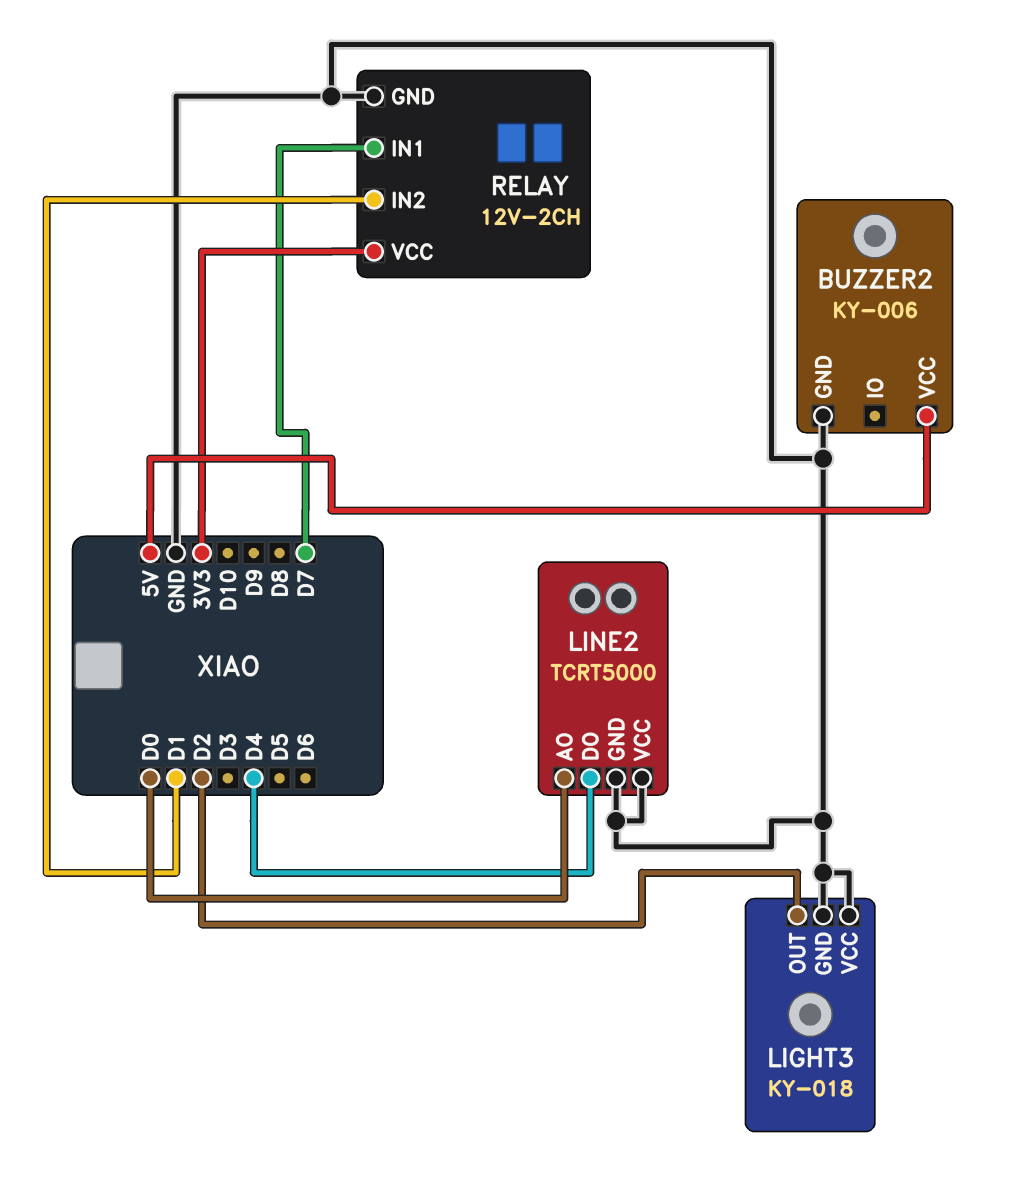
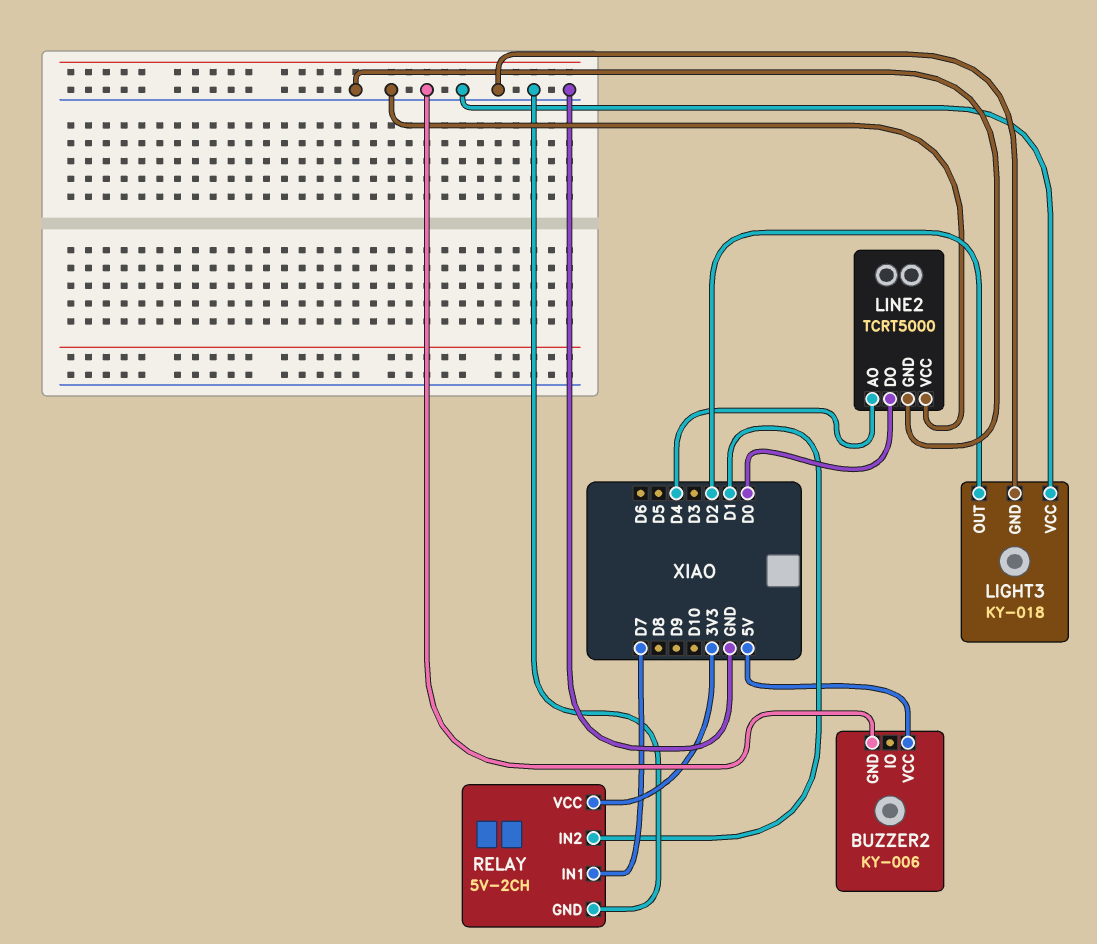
LINE2 pin AO: D0 -> D4
LINE2 pin DO: D4 -> D0
RELAY: 12V-2CH -> 5V-2CH

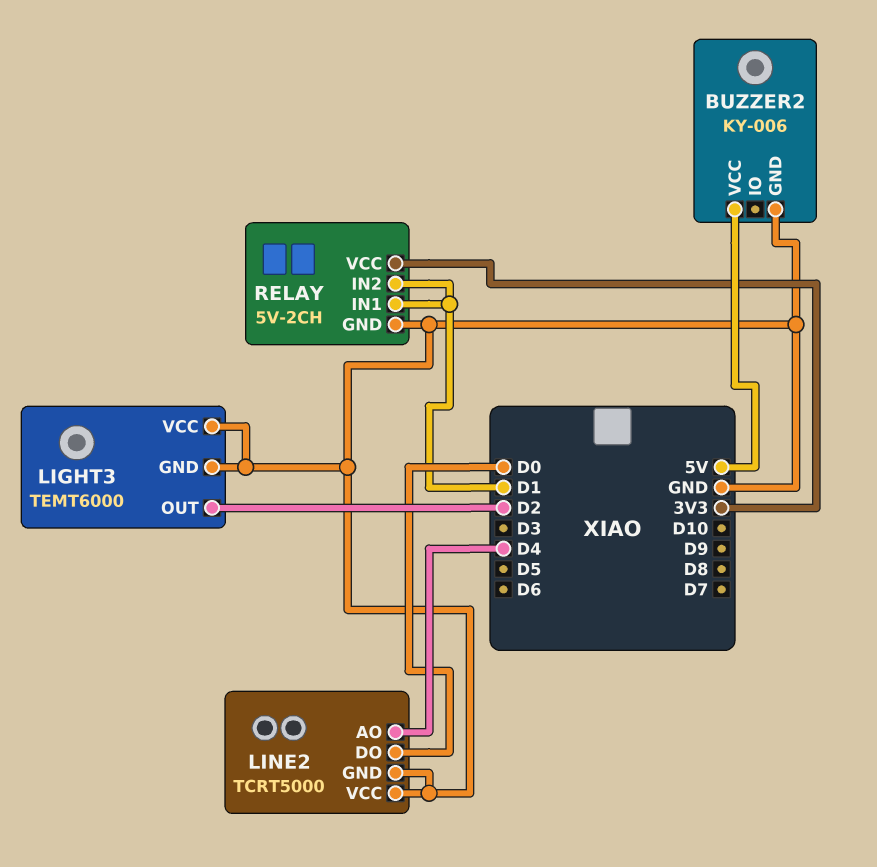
LIGHT3: KY-018 -> TEMT6000
RELAY pin IN1: D7 -> D1

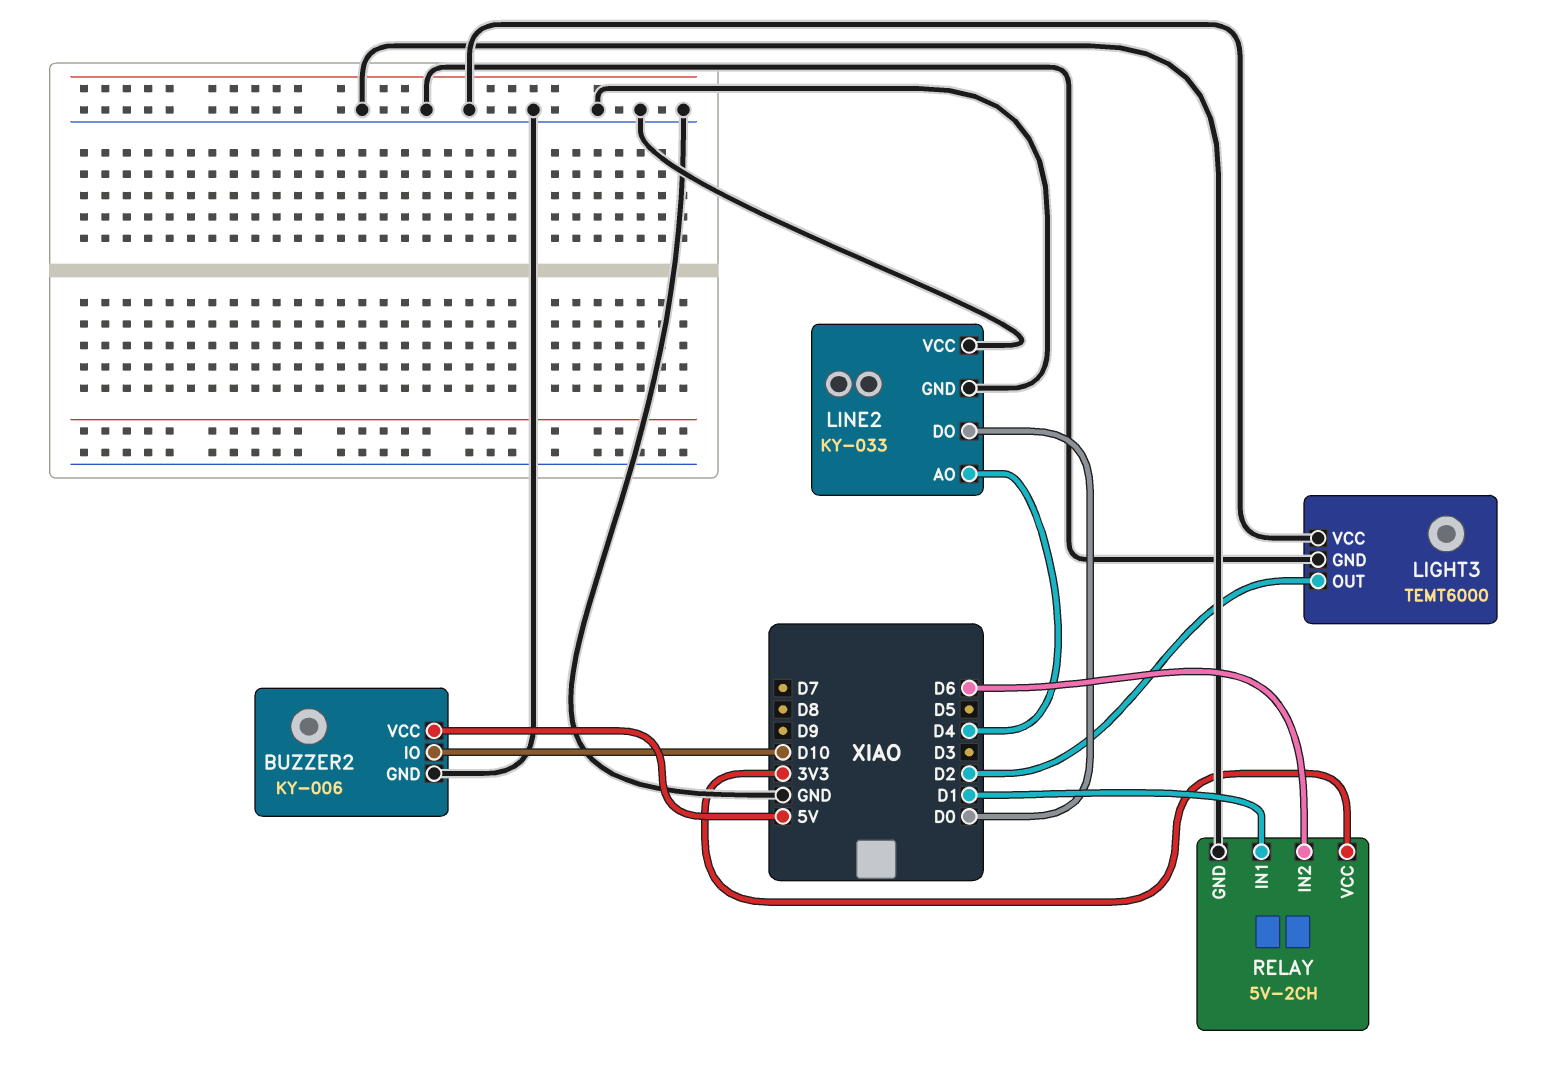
BUZZER2 pin IO: none -> D10
LINE2: TCRT5000 -> KY-033
RELAY pin IN2: D1 -> D6

